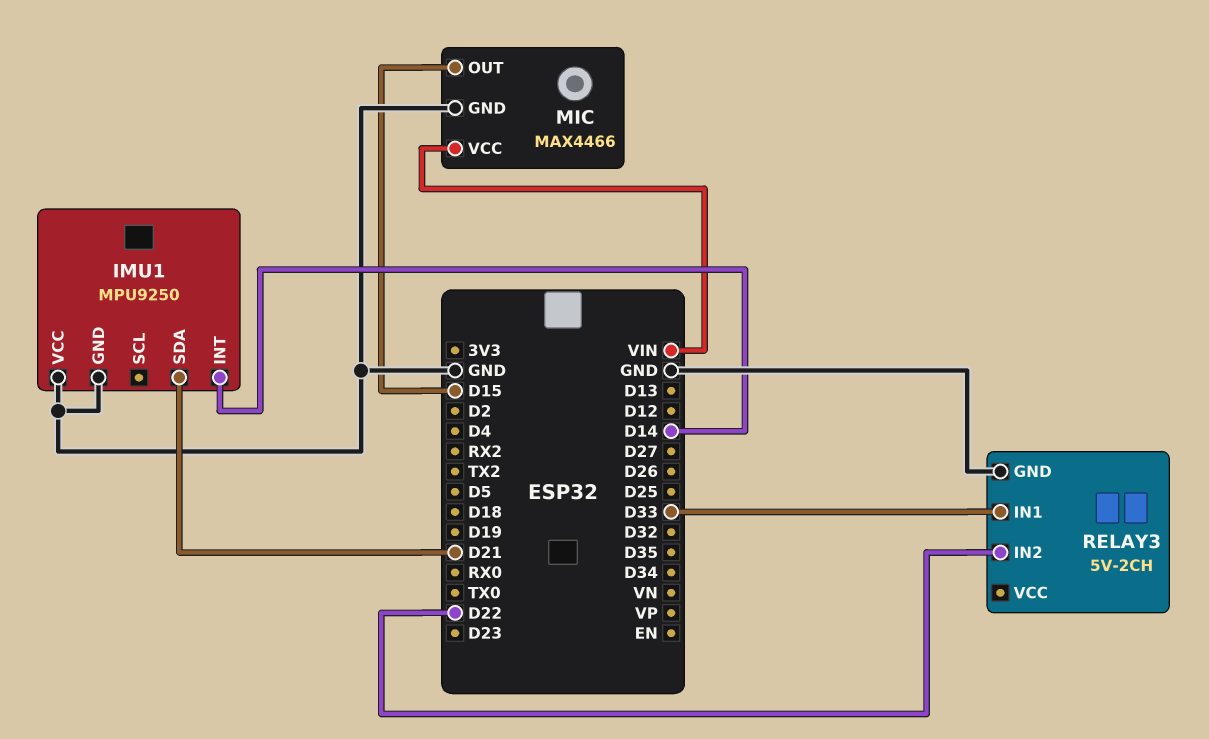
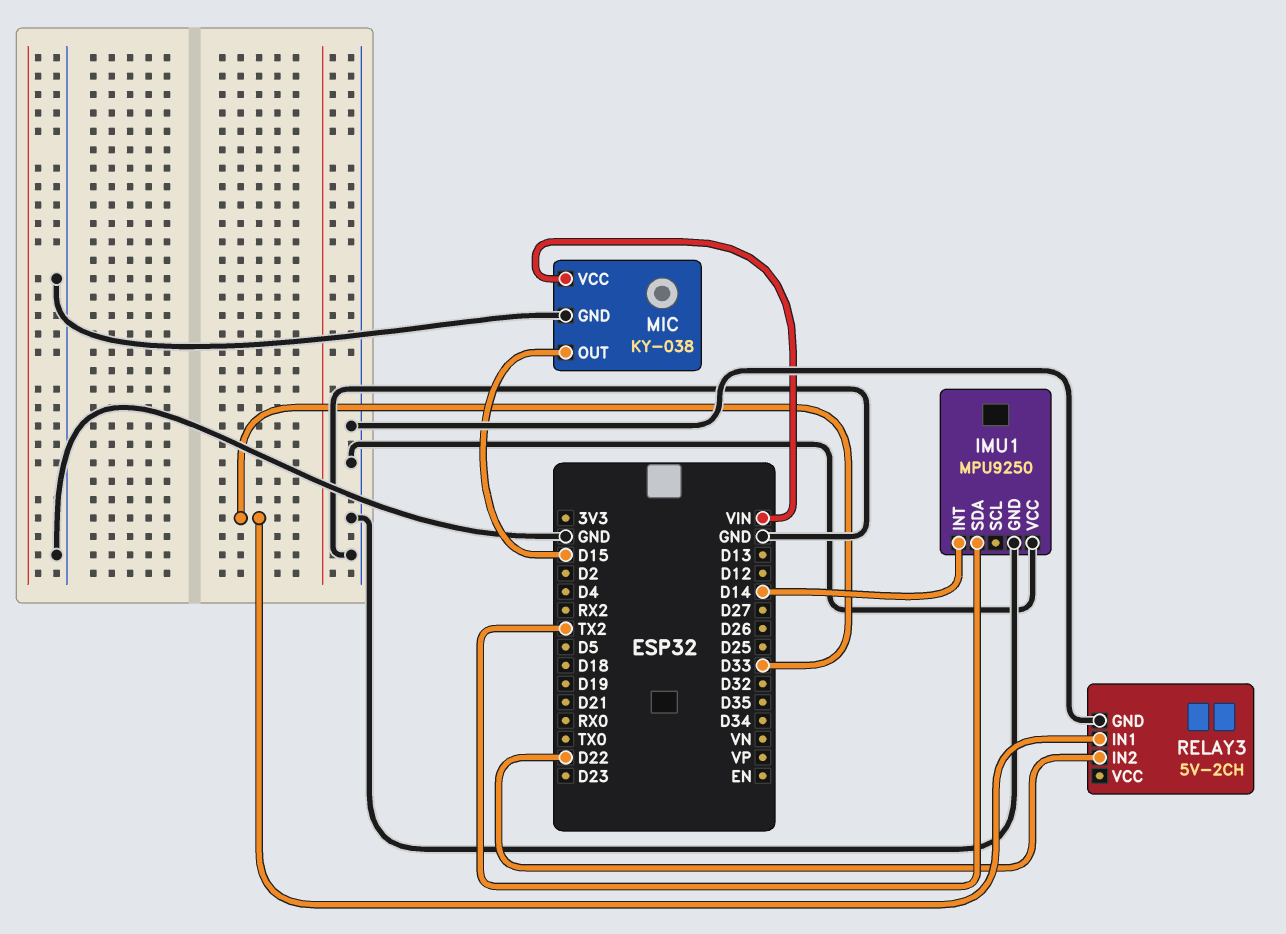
IMU1 pin SDA: D21 -> TX2
MIC: MAX4466 -> KY-038

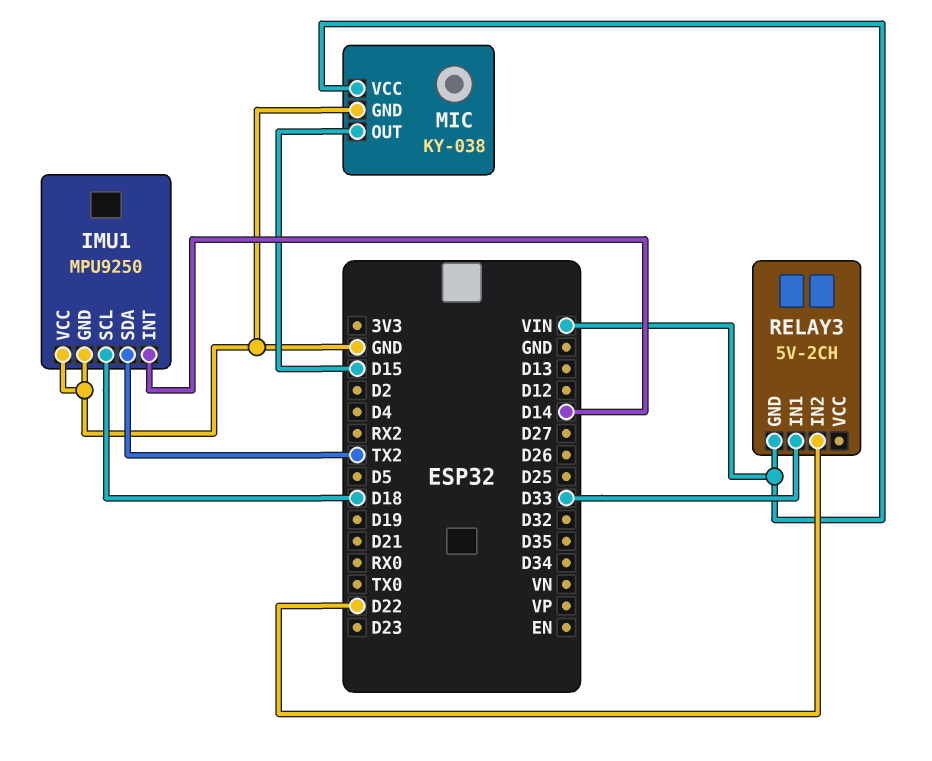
IMU1 pin SCL: none -> D18
RELAY3 pin GND: GND -> VIN

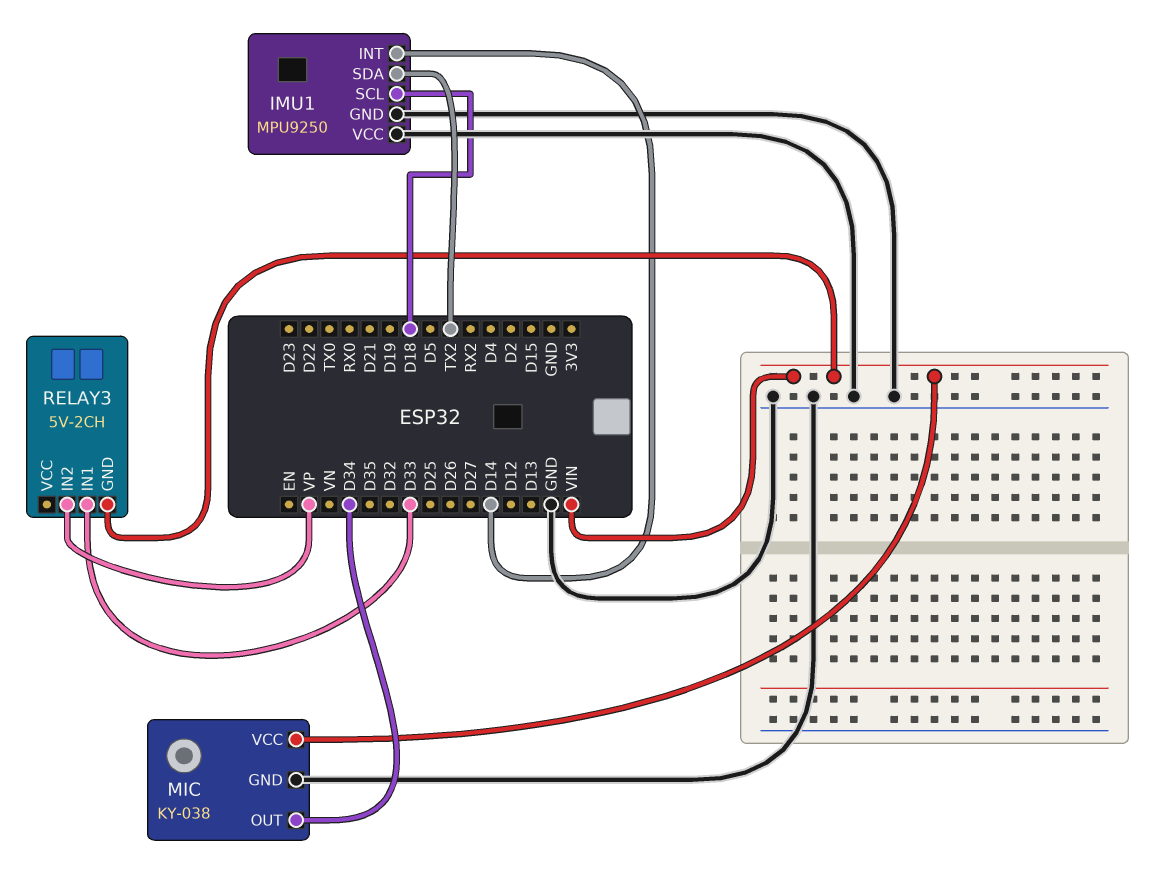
MIC pin OUT: D15 -> D34
RELAY3 pin IN2: D22 -> VP

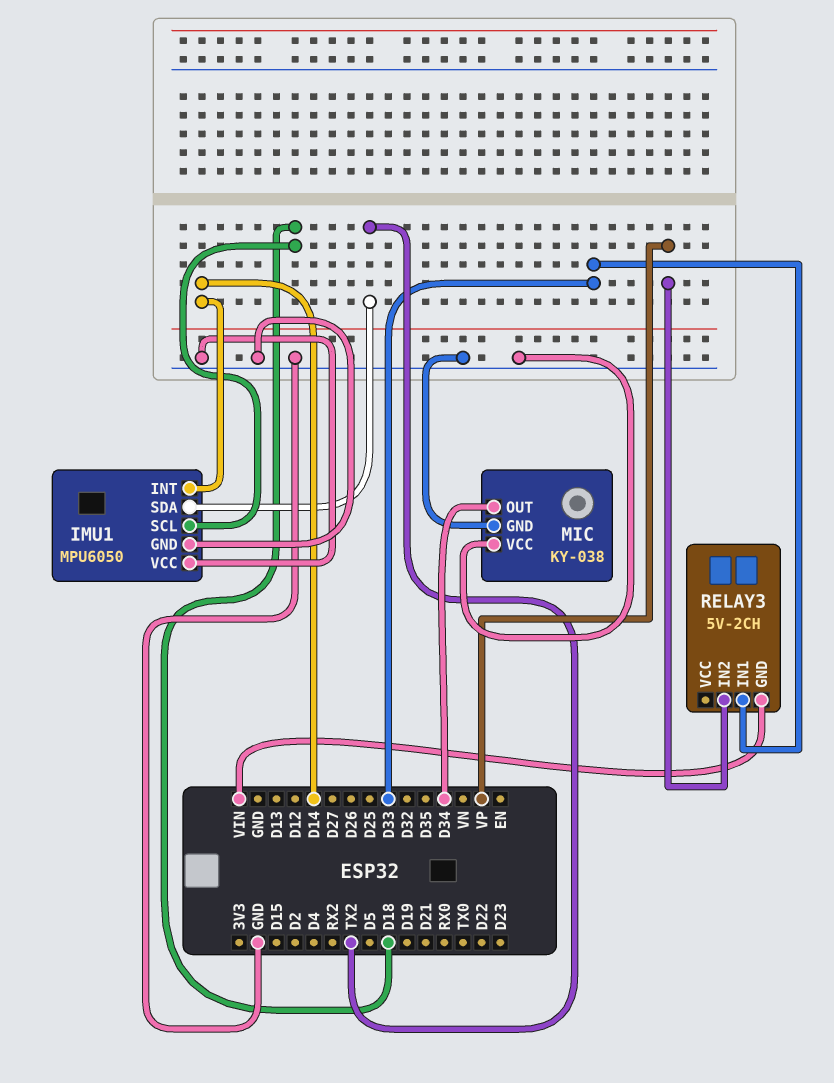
IMU1: MPU9250 -> MPU6050
MIC pin VCC: VIN -> GND

